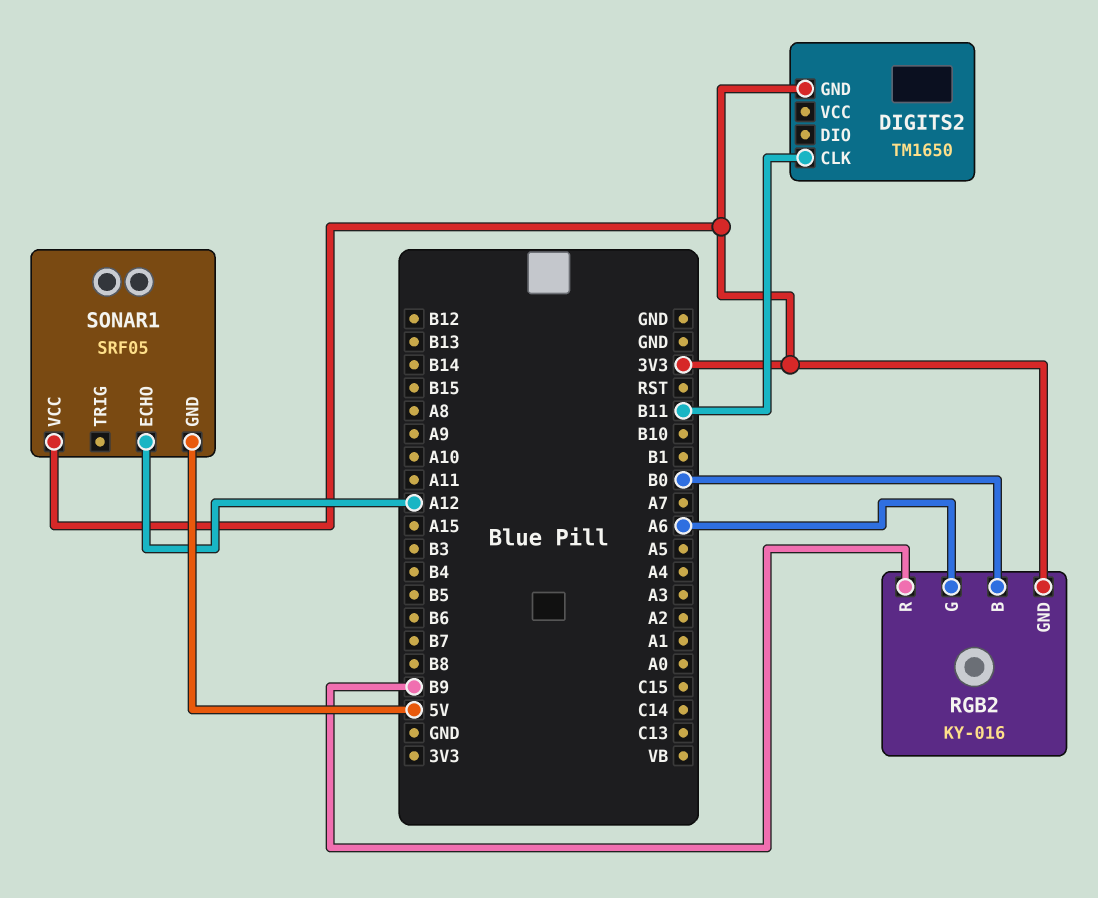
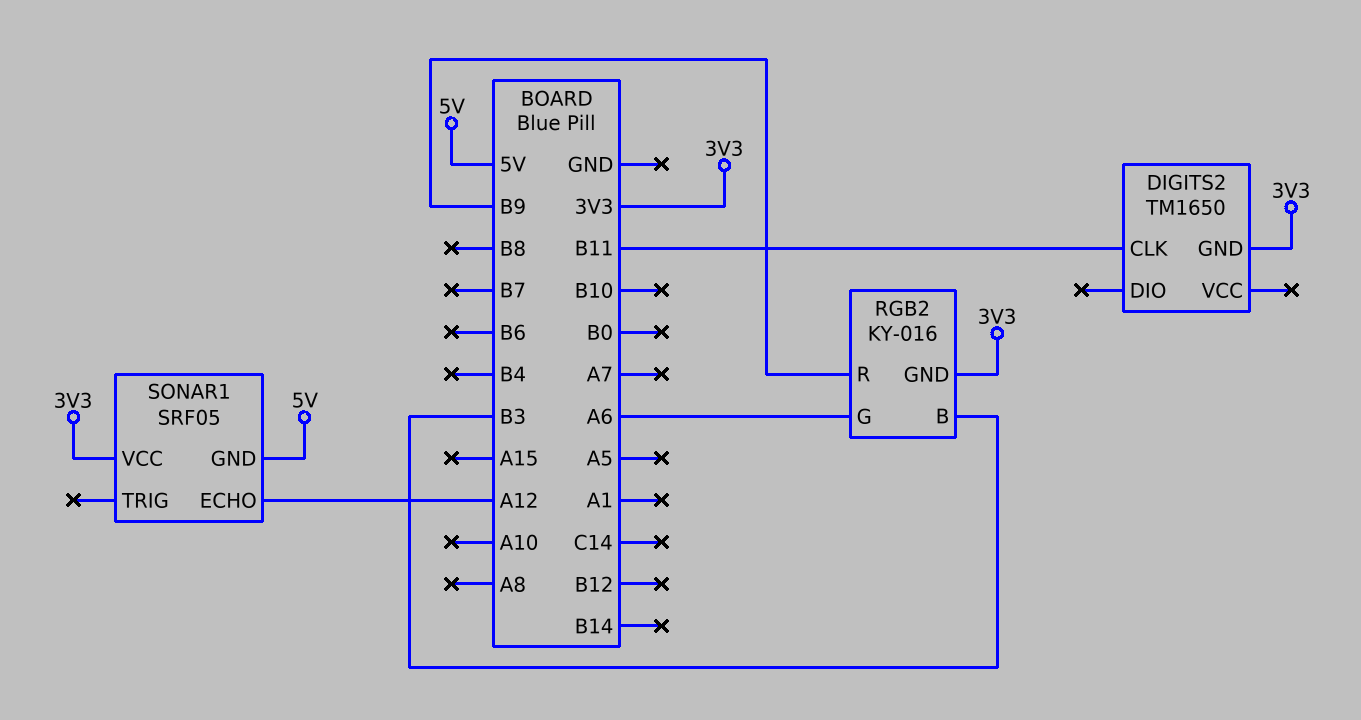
RGB2 pin B: B0 -> B3

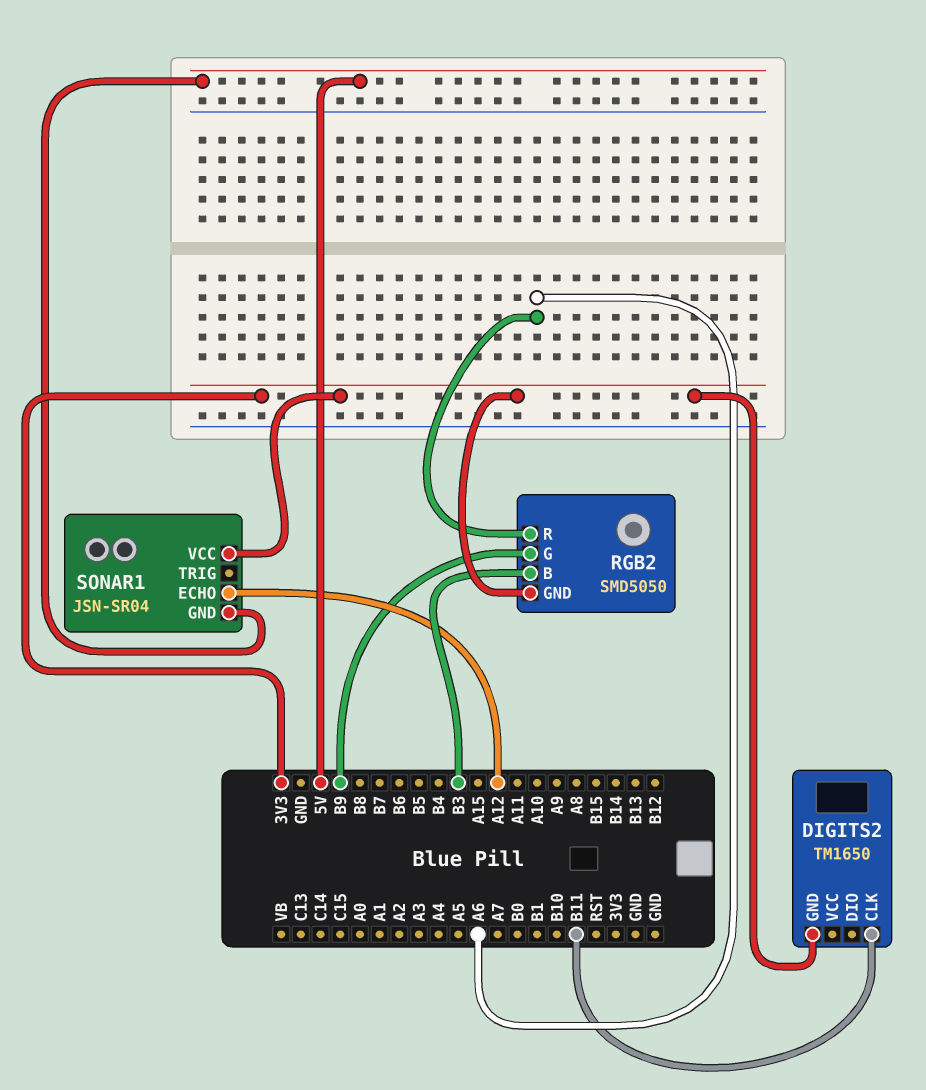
RGB2: KY-016 -> SMD5050
RGB2 pin G: A6 -> B9
RGB2 pin R: B9 -> A6
SONAR1: SRF05 -> JSN-SR04

